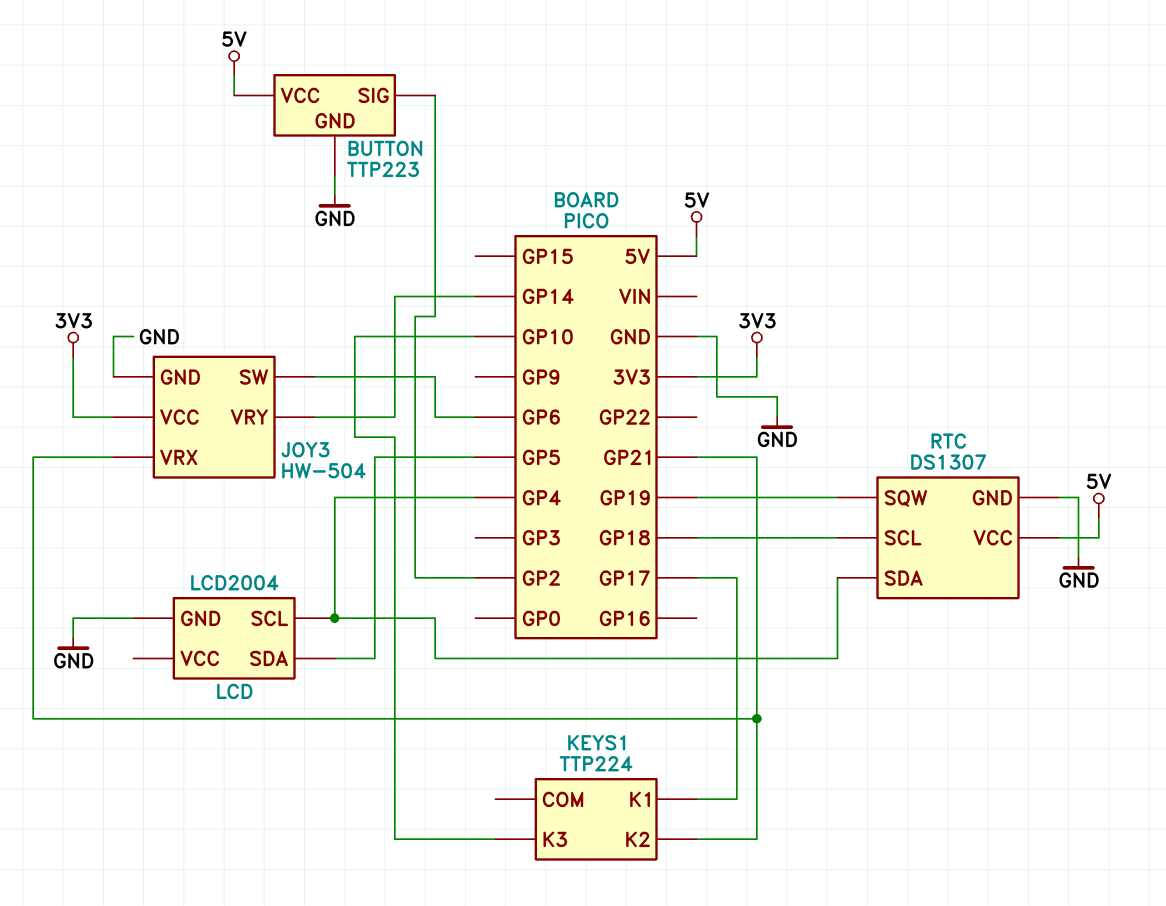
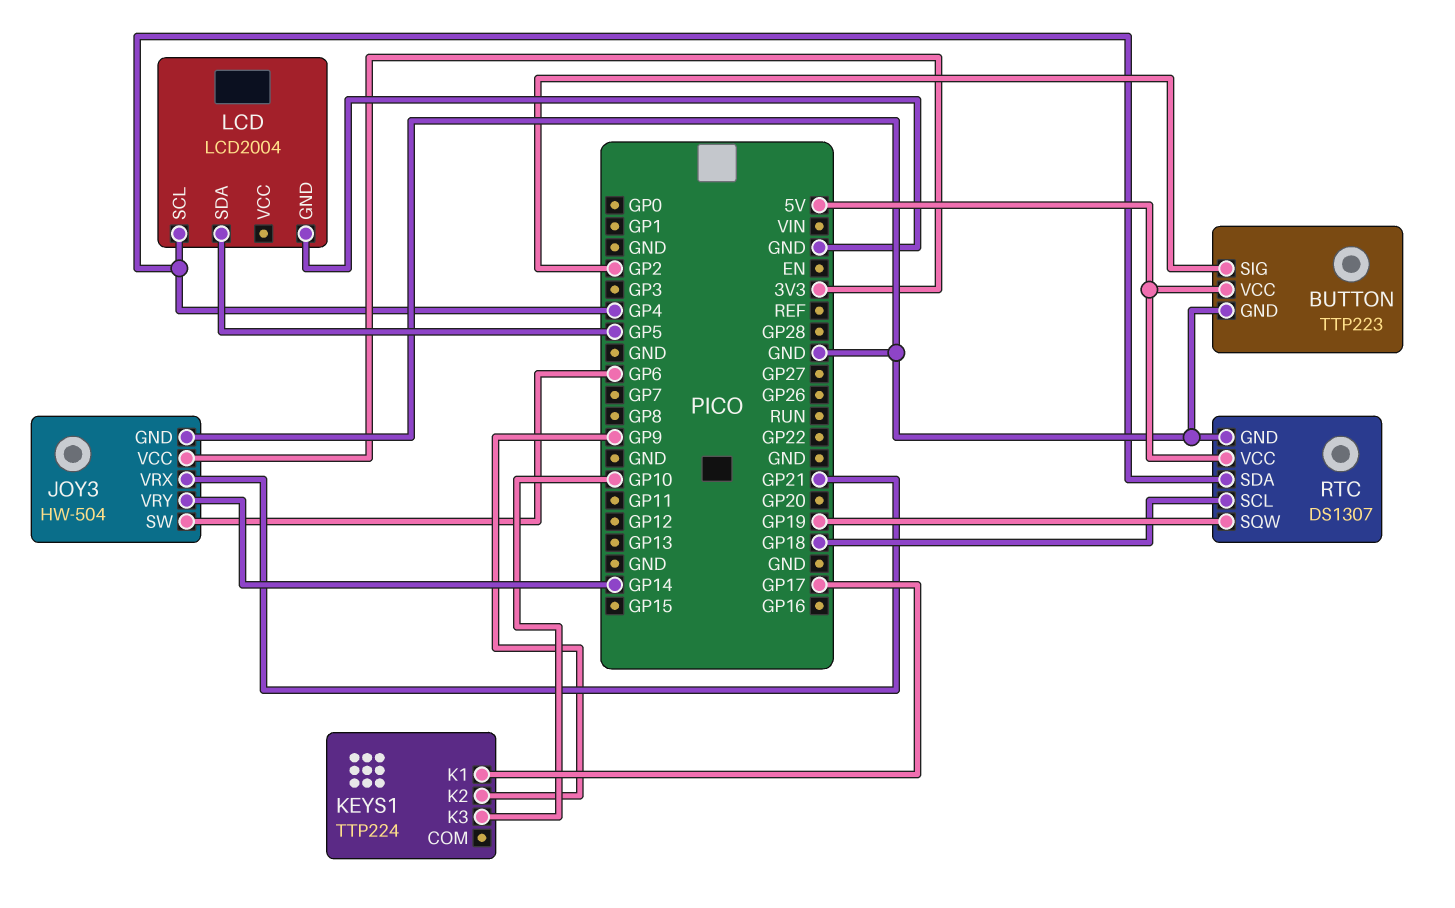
KEYS1 pin K2: GP21 -> GP9

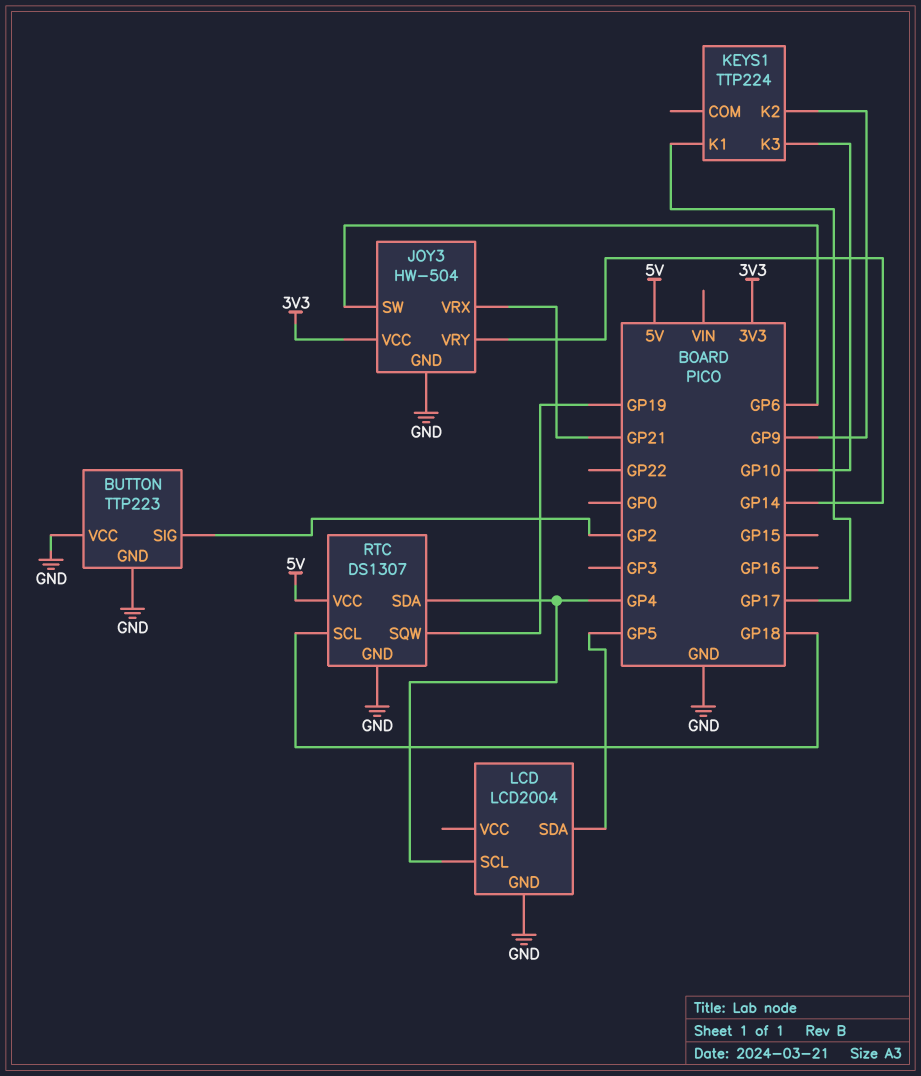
BUTTON pin VCC: 5V -> GND

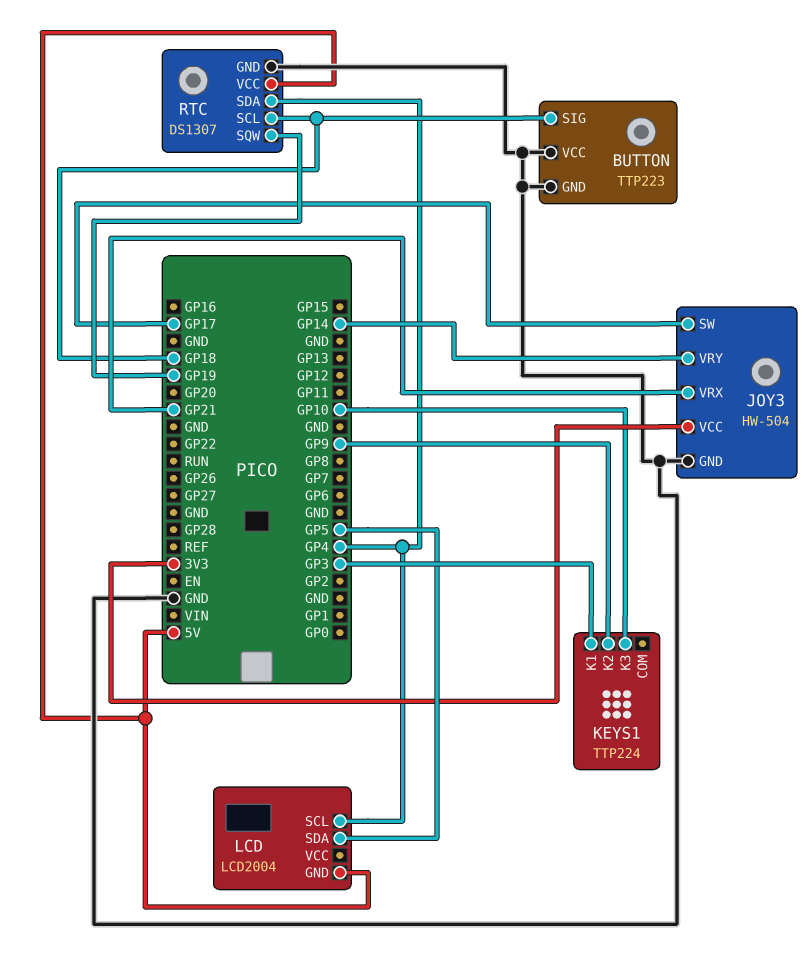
BUTTON pin SIG: GP2 -> GP18
JOY3 pin SW: GP6 -> GP17
KEYS1 pin K1: GP17 -> GP3
LCD pin GND: GND -> 5V

